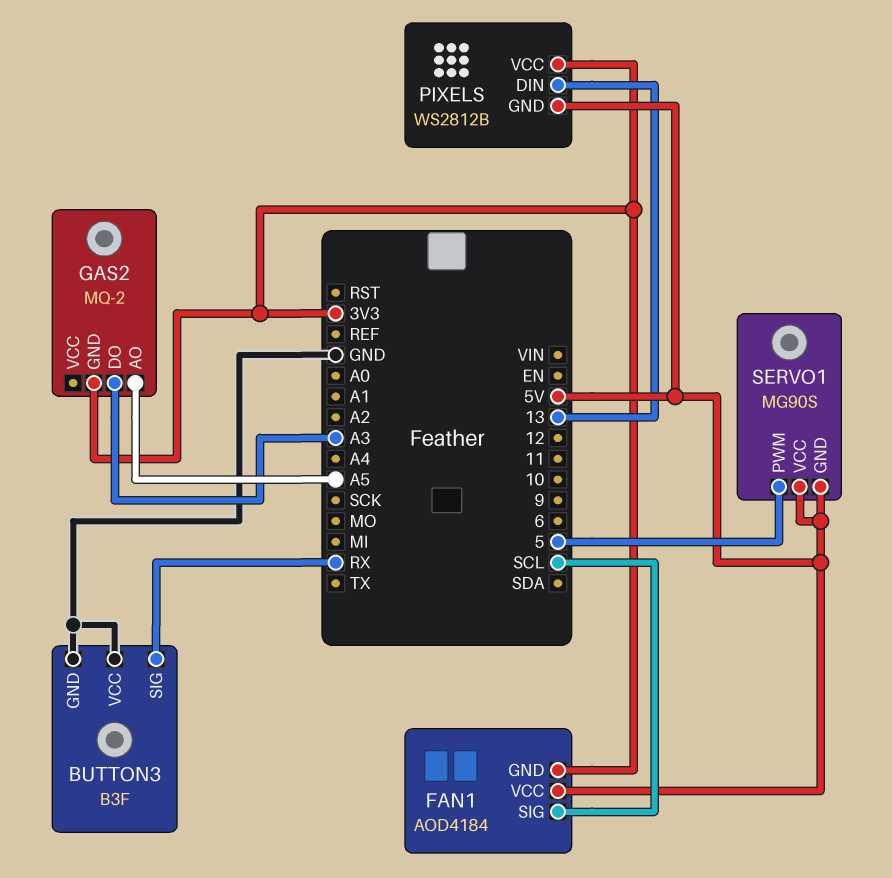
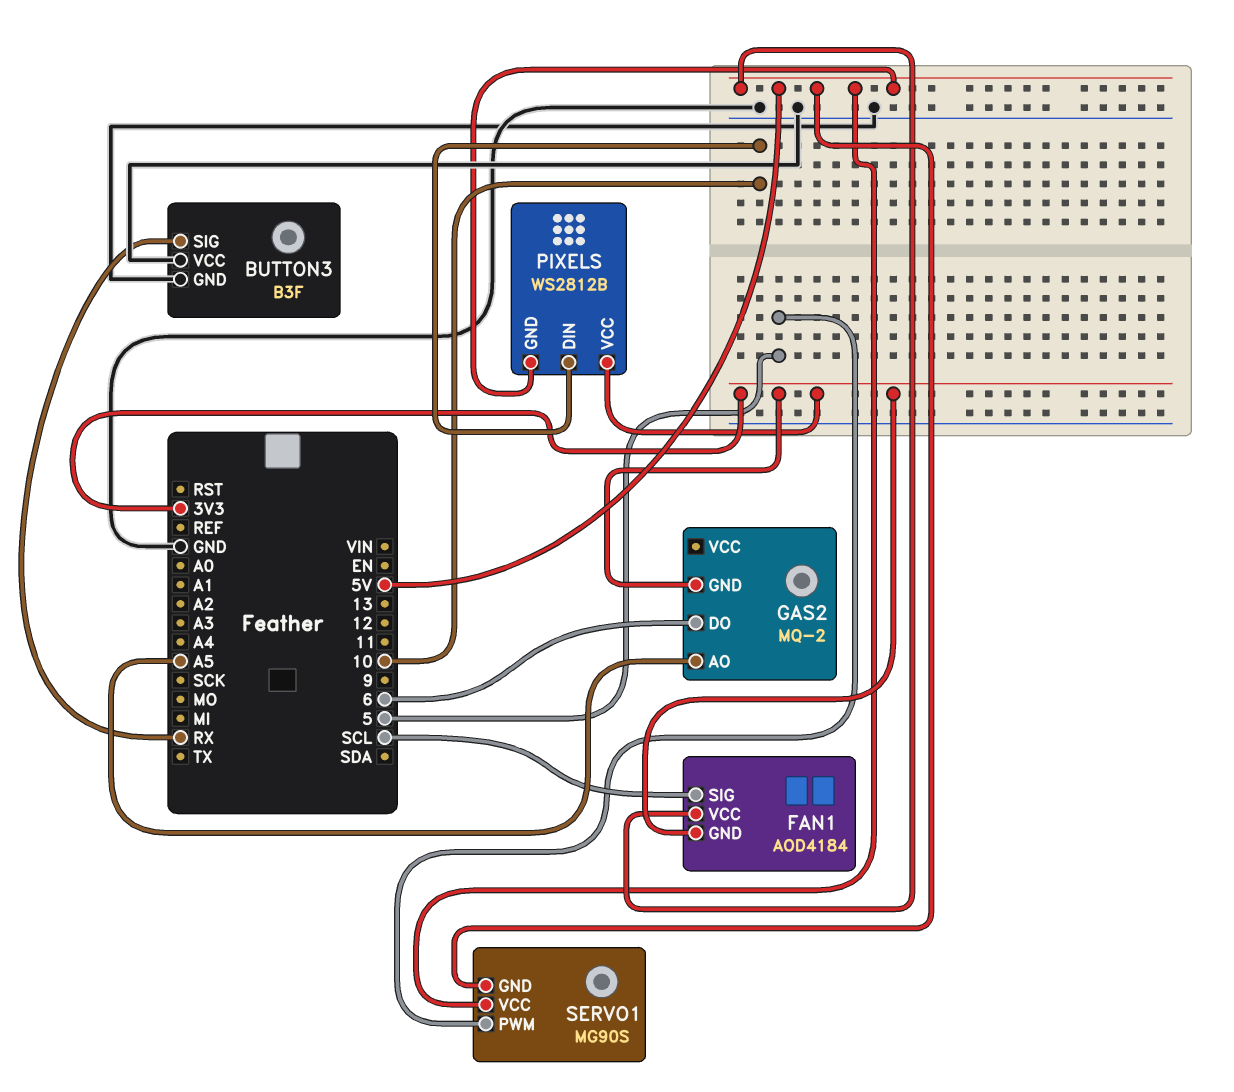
GAS2 pin DO: A3 -> 6
PIXELS pin DIN: 13 -> 10

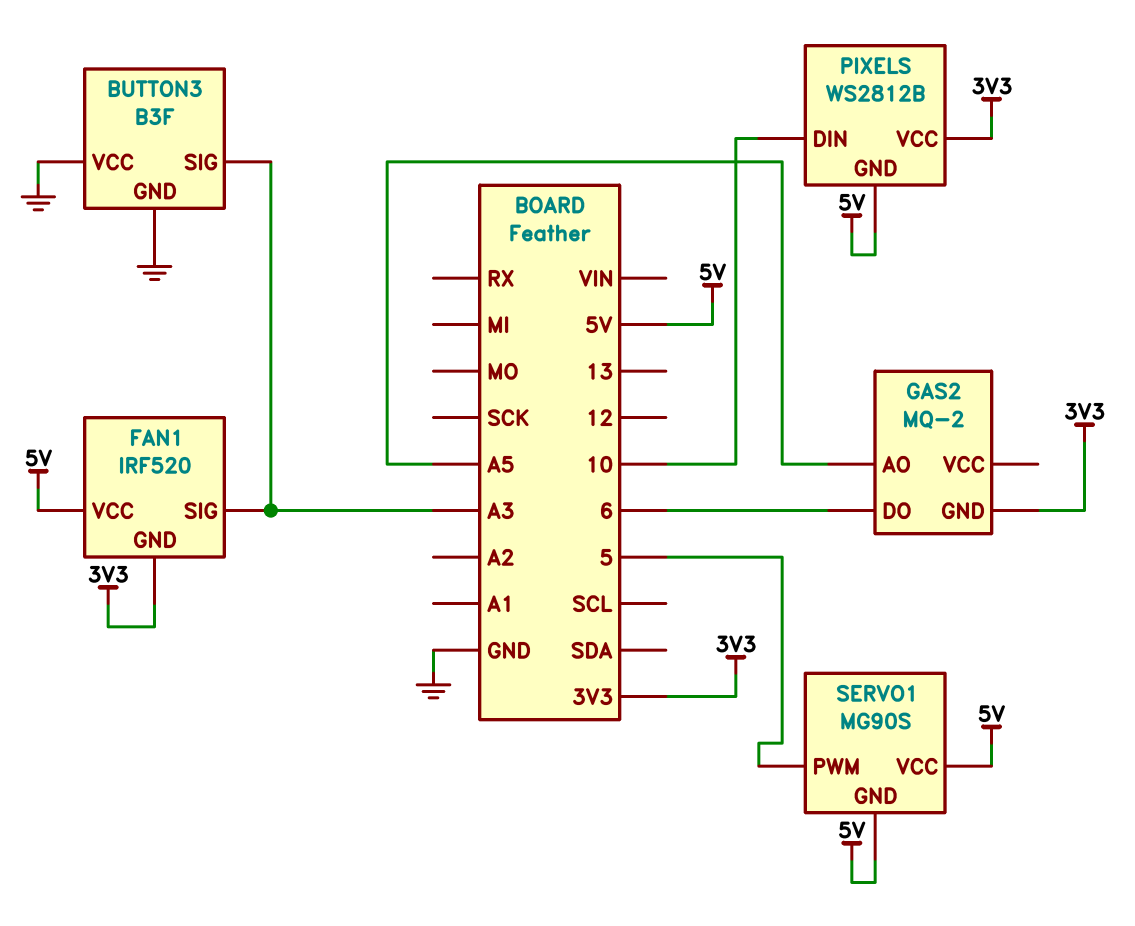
BUTTON3 pin SIG: RX -> A3
FAN1: AOD4184 -> IRF520
FAN1 pin SIG: SCL -> A3

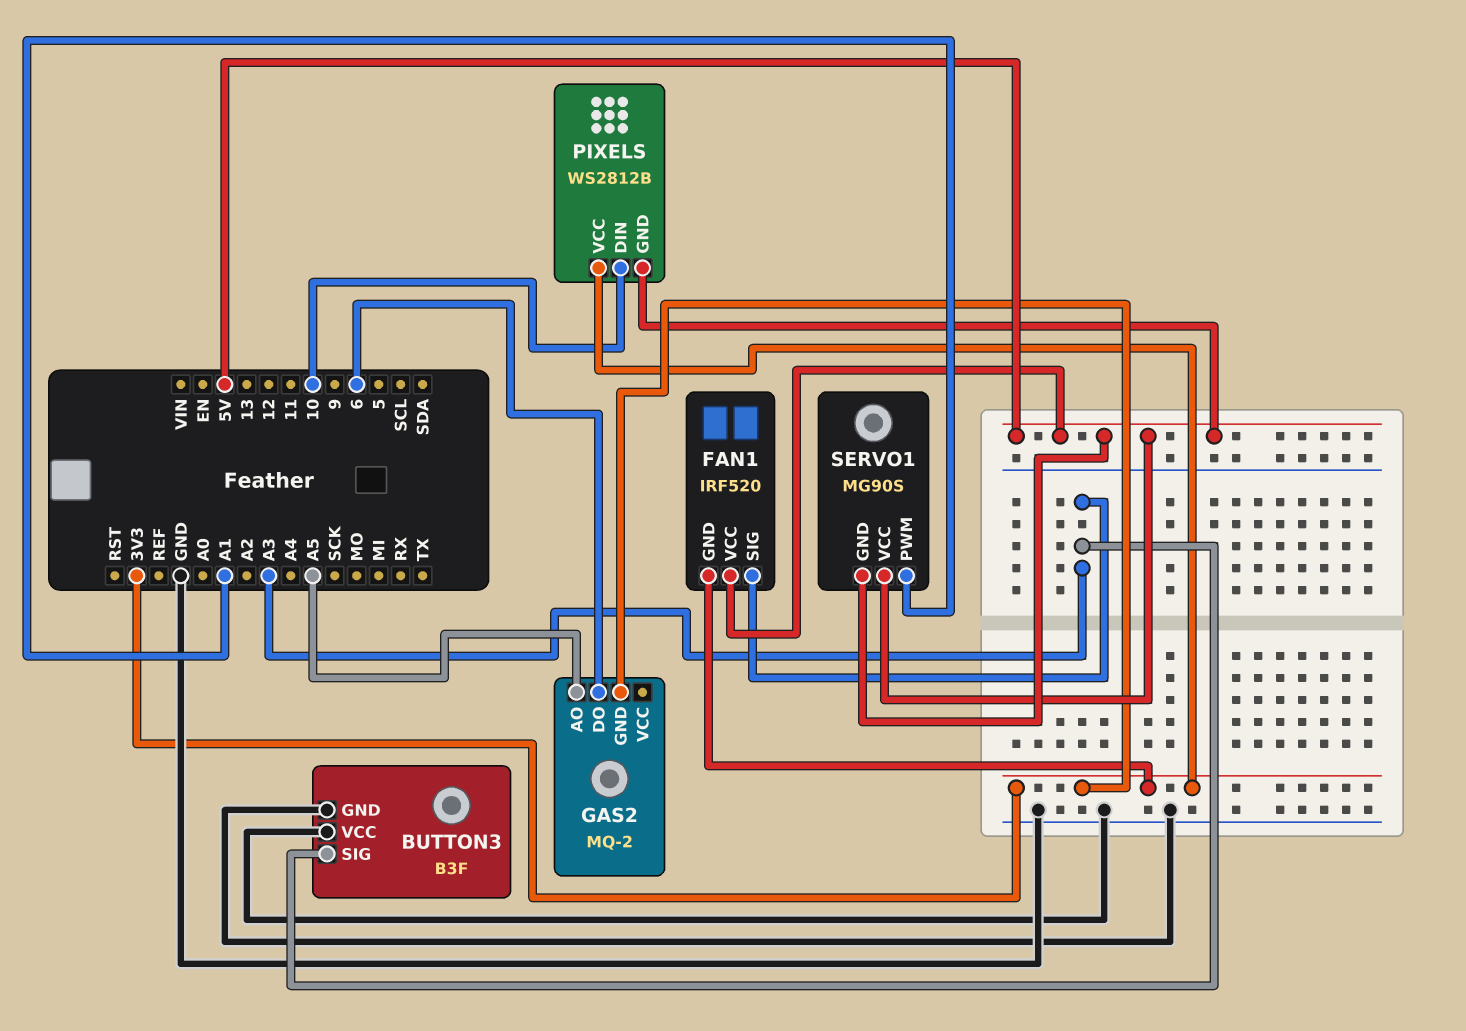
SERVO1 pin PWM: 5 -> A1

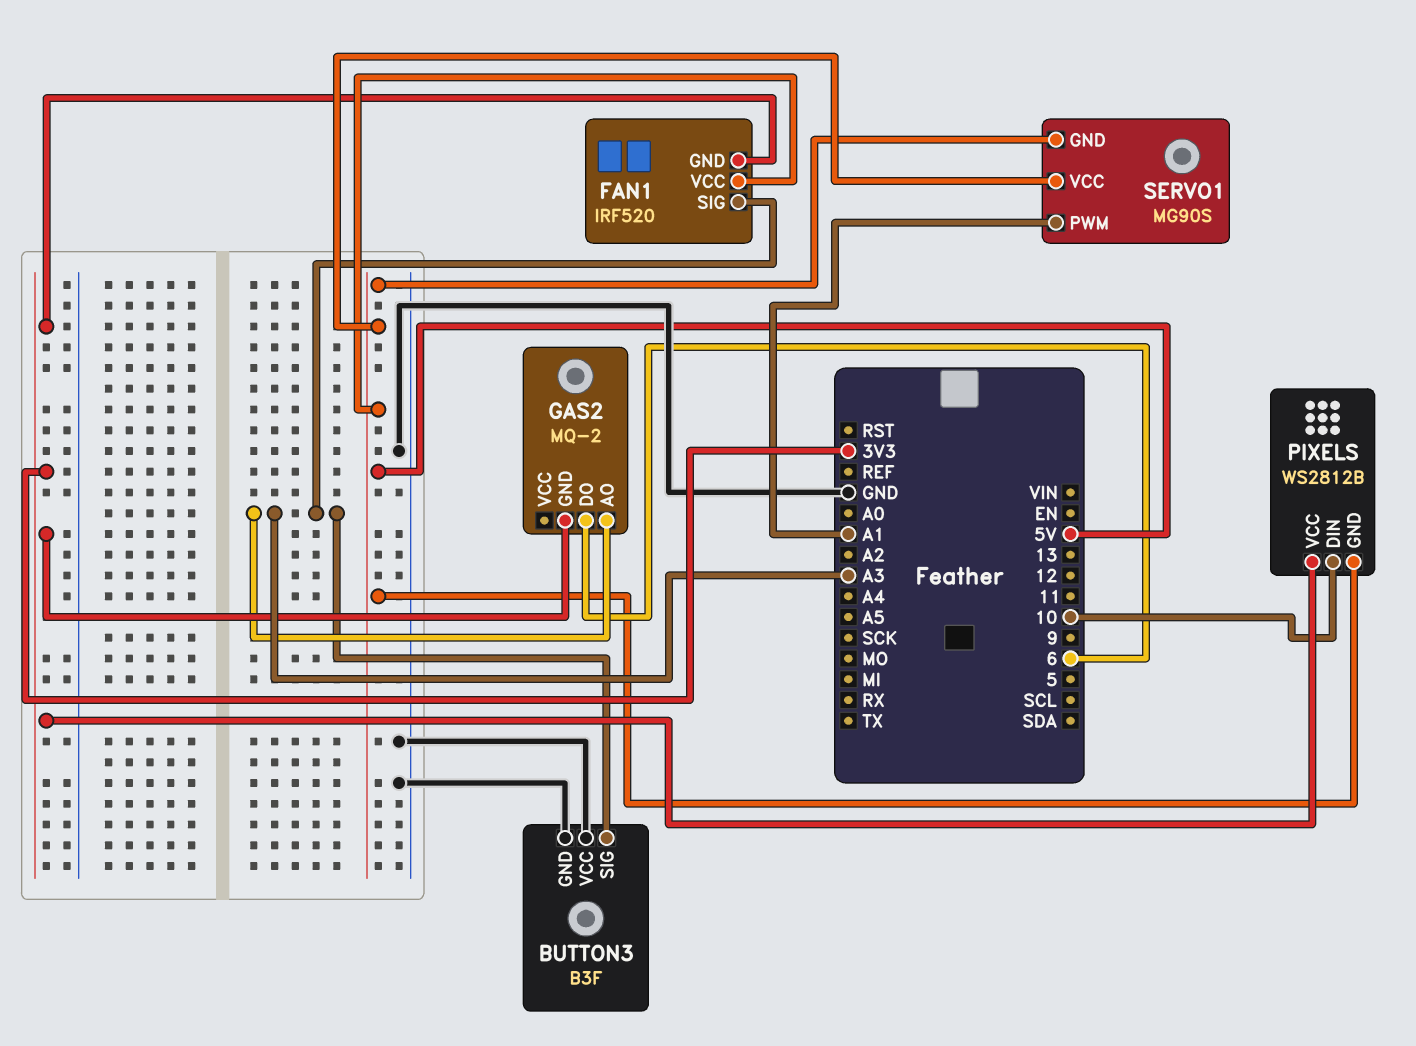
GAS2 pin AO: A5 -> A3

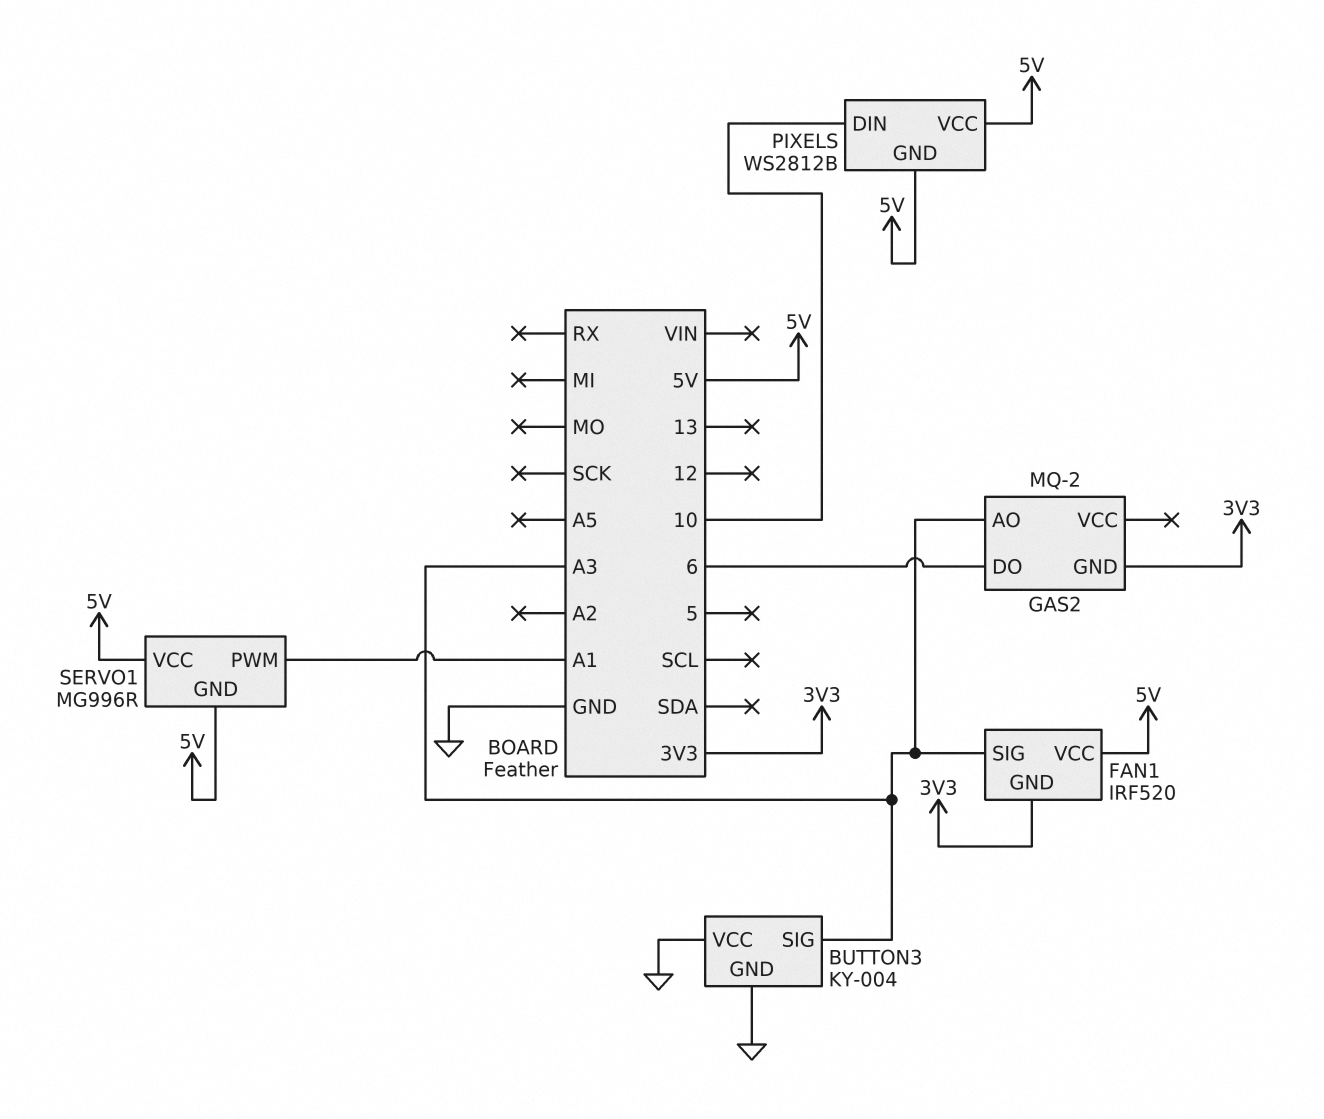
BUTTON3: B3F -> KY-004
PIXELS pin VCC: 3V3 -> 5V
SERVO1: MG90S -> MG996R

